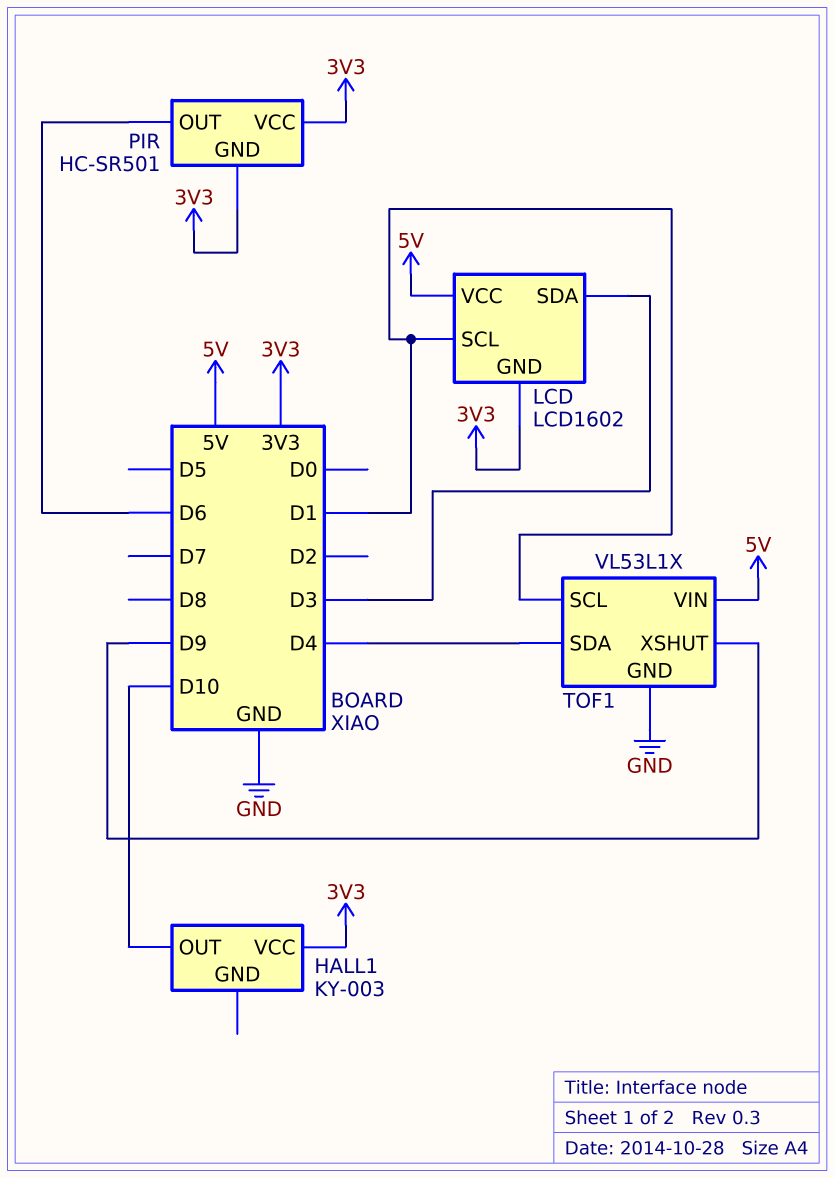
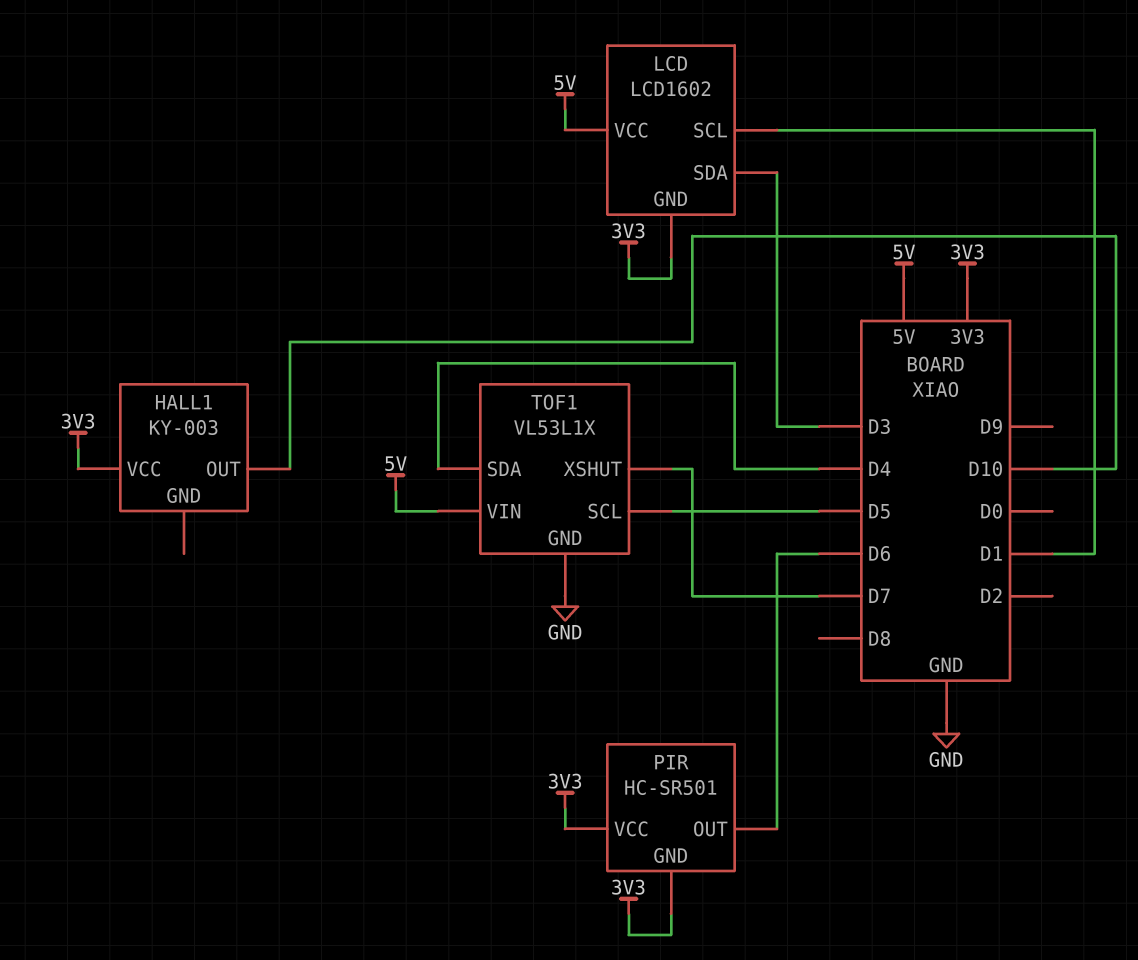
TOF1 pin SCL: D1 -> D5
TOF1 pin XSHUT: D9 -> D7

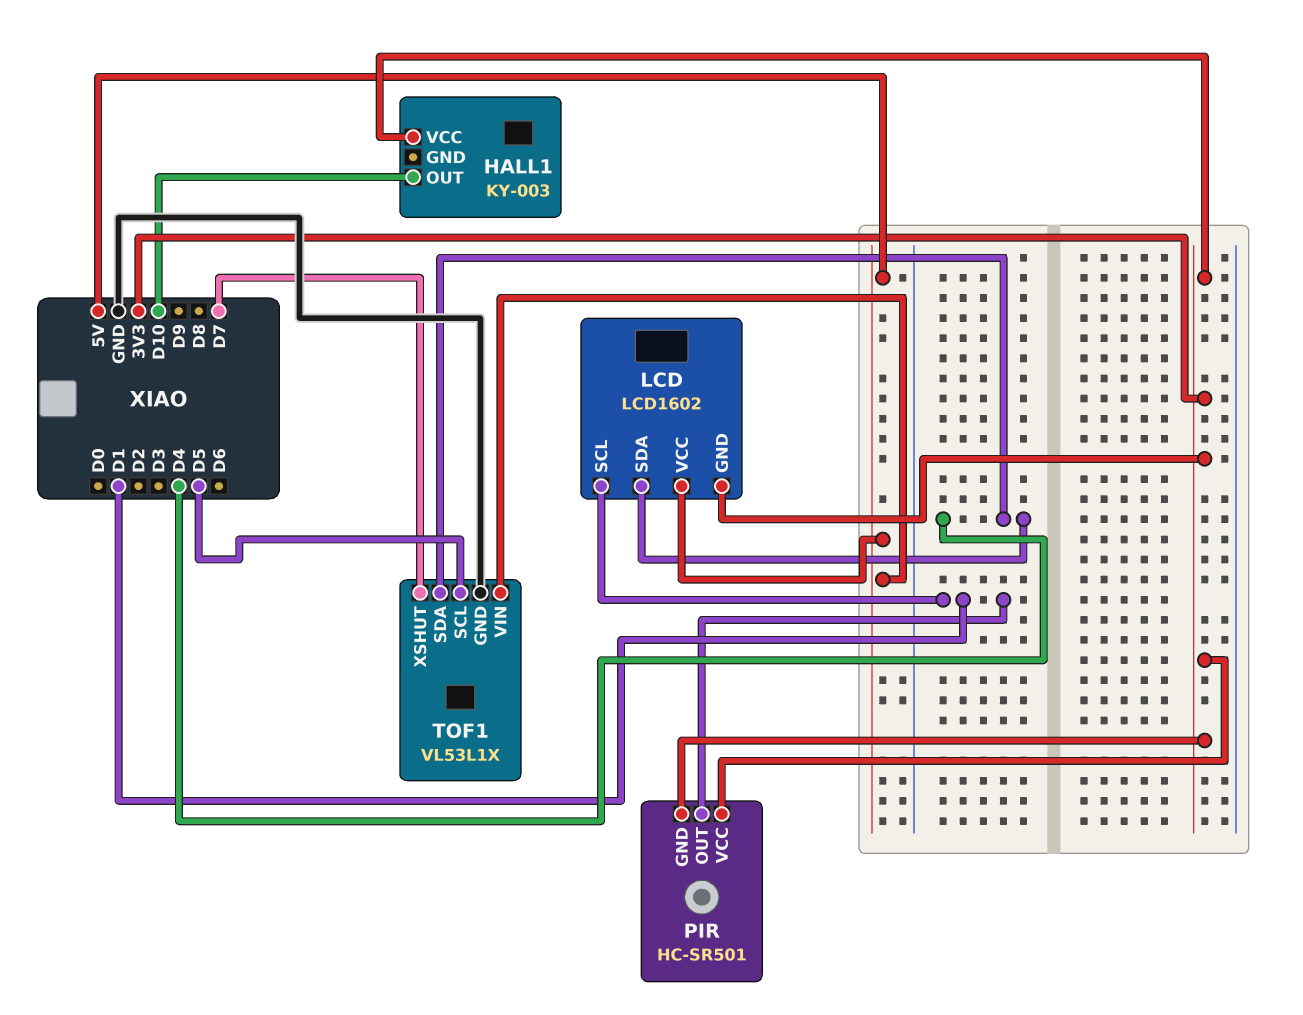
LCD pin SDA: D3 -> D4
PIR pin OUT: D6 -> D1

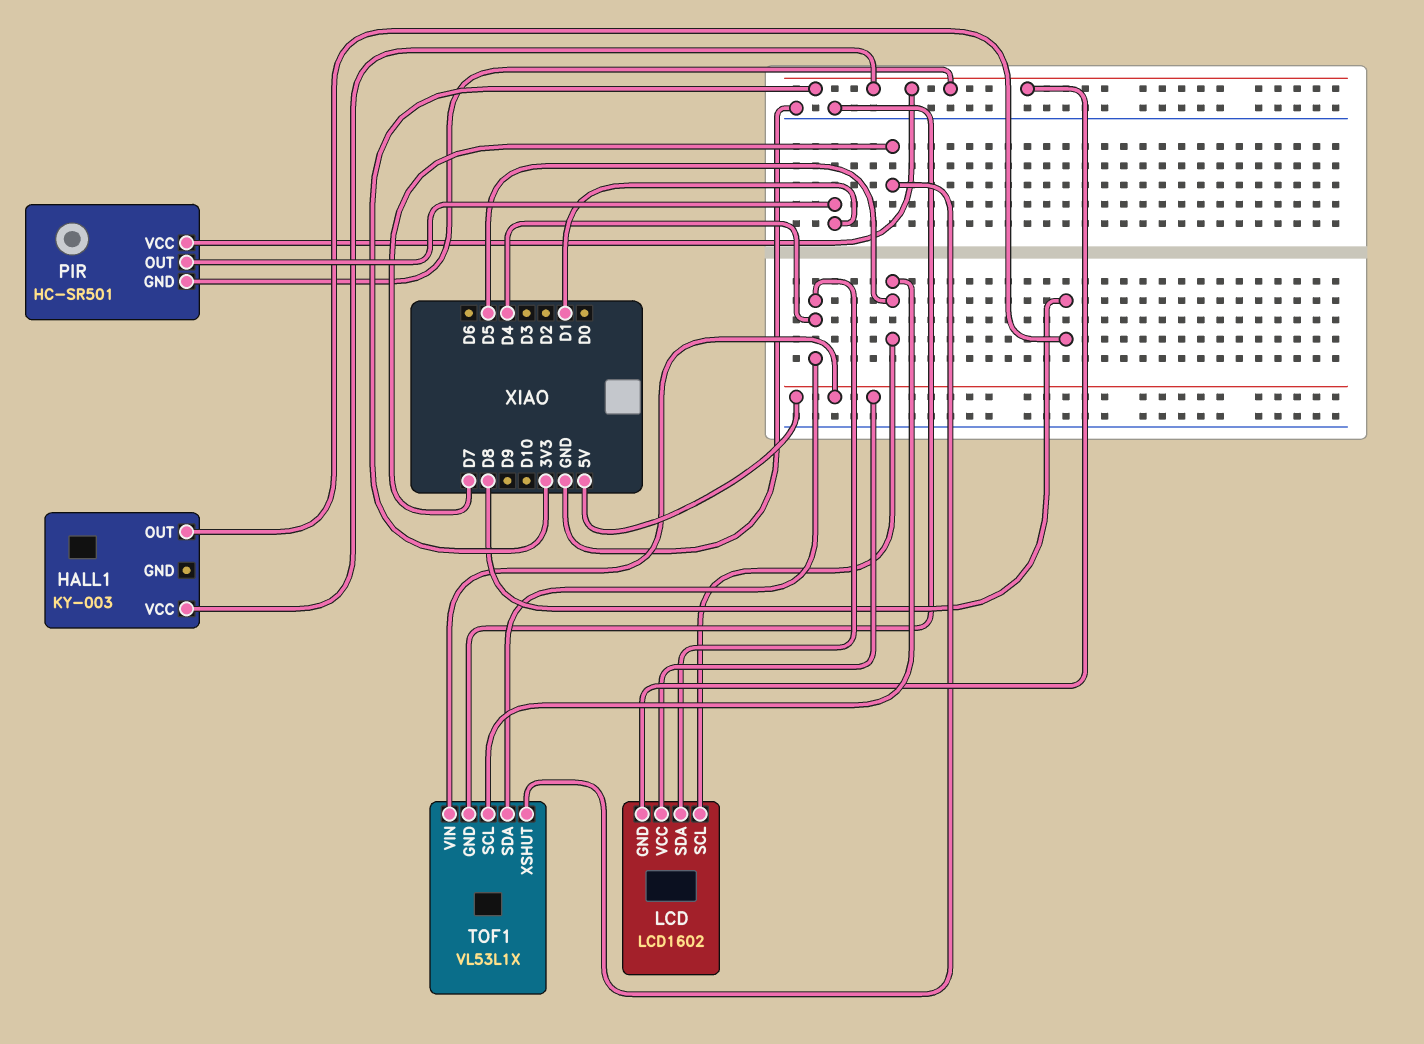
HALL1 pin OUT: D10 -> D8
LCD pin SCL: D1 -> D5

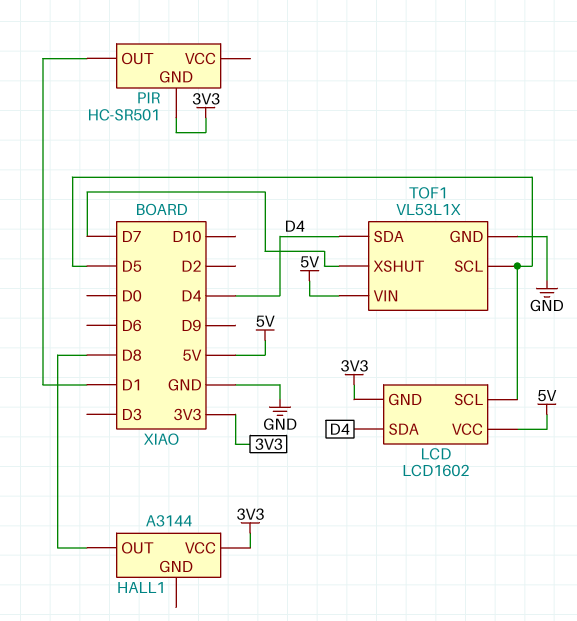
HALL1: KY-003 -> A3144
PIR pin VCC: 3V3 -> none

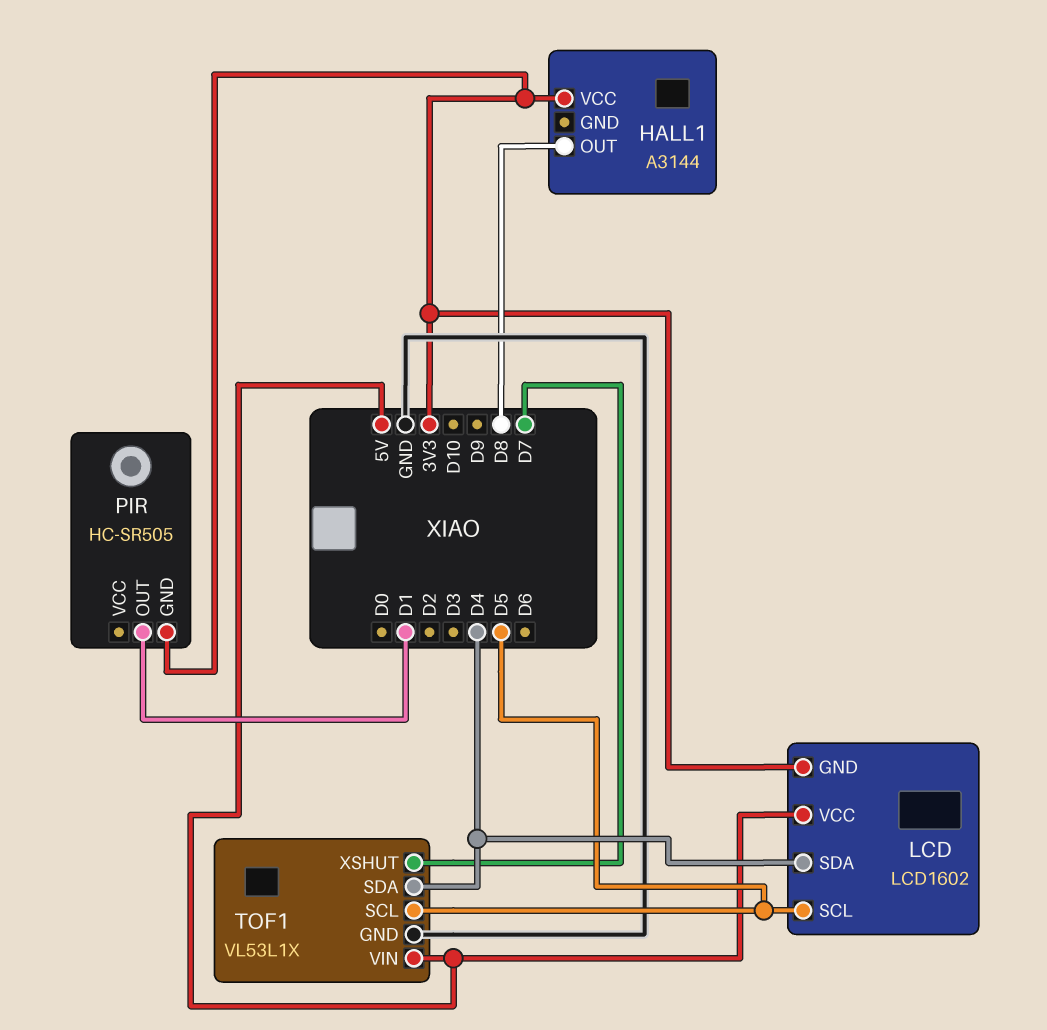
PIR: HC-SR501 -> HC-SR505

